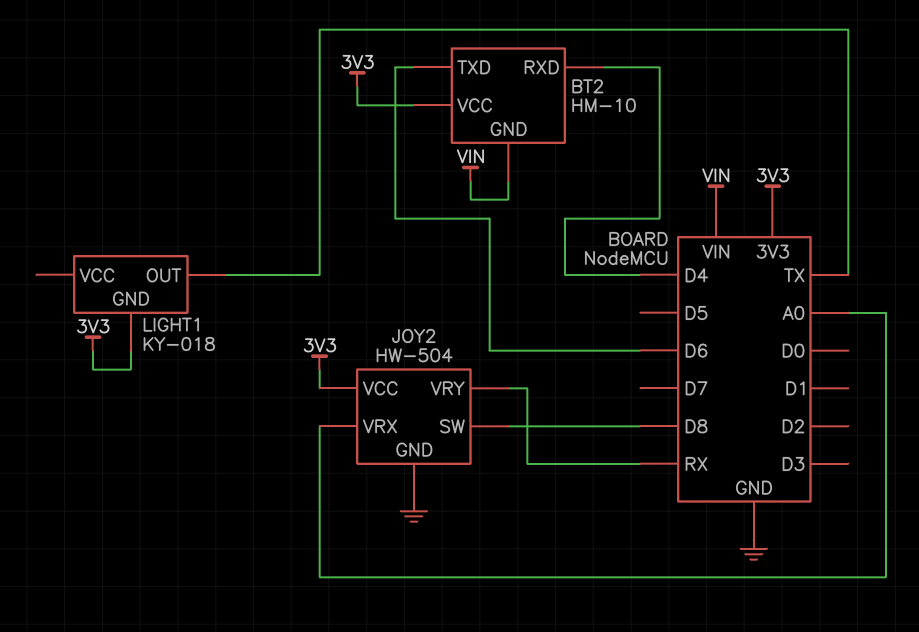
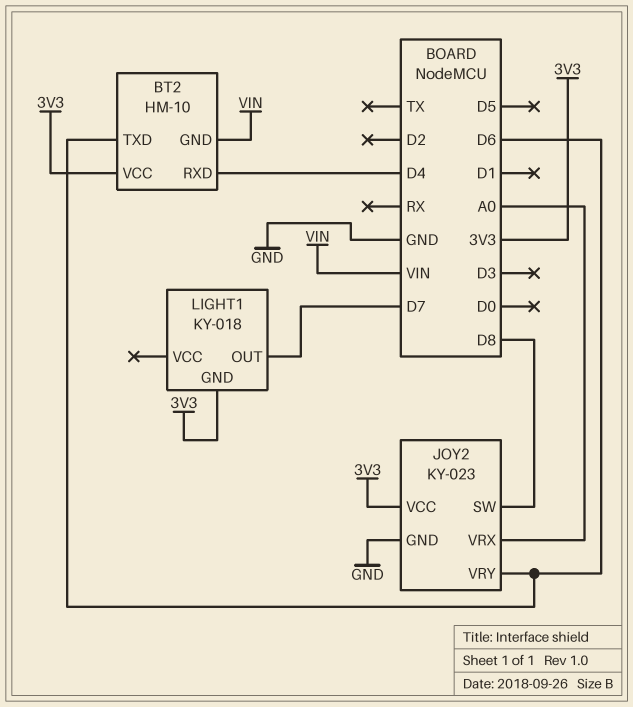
JOY2: HW-504 -> KY-023
JOY2 pin VRY: RX -> D6
LIGHT1 pin OUT: TX -> D7

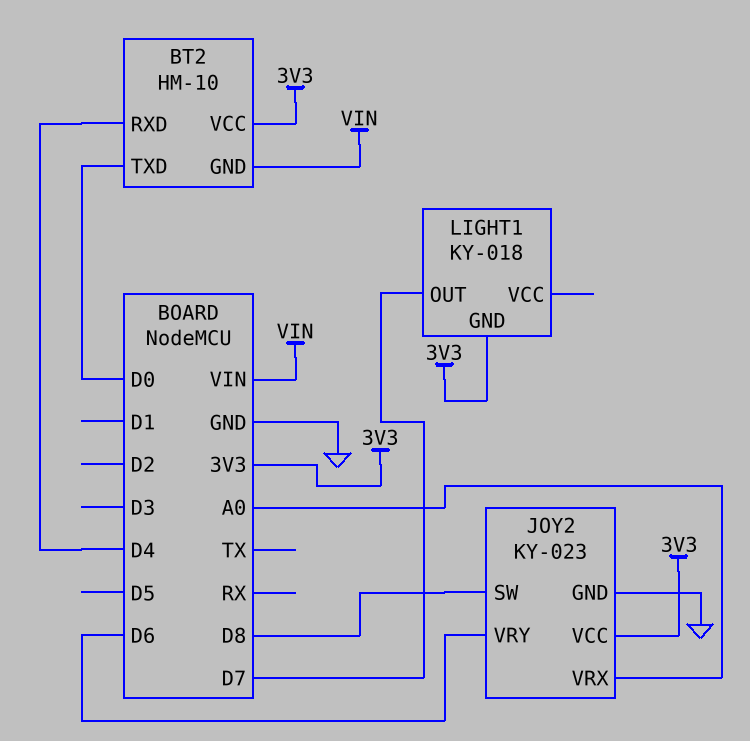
BT2 pin TXD: D6 -> D0

